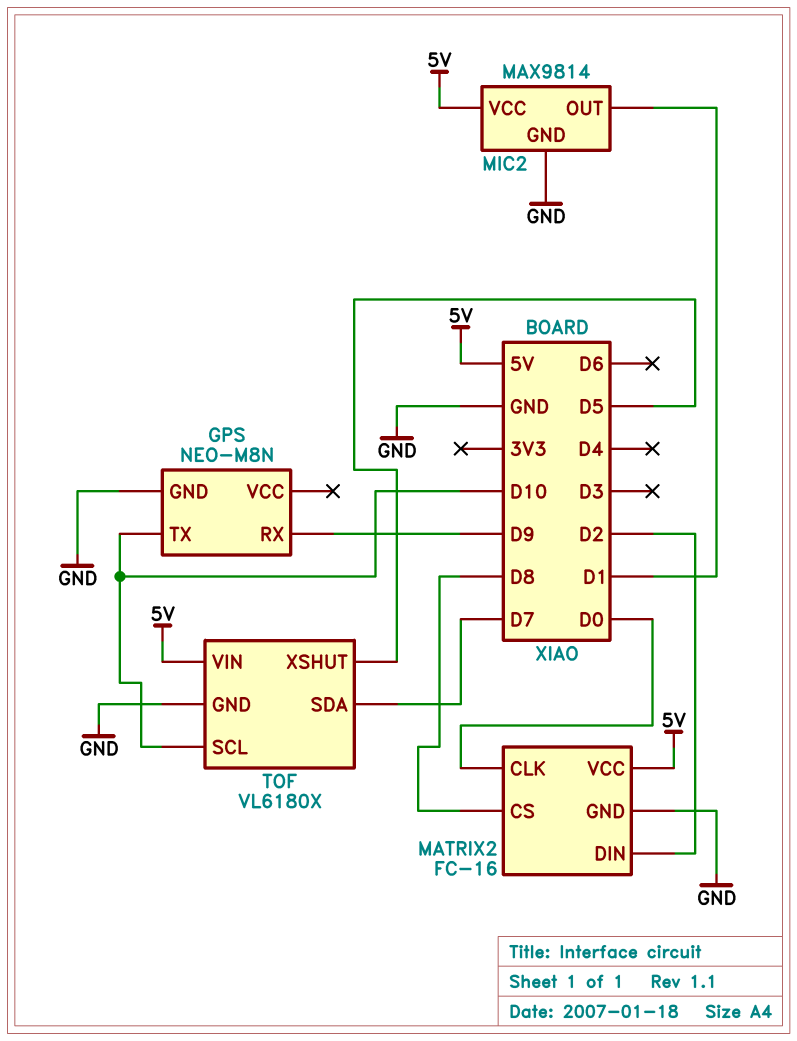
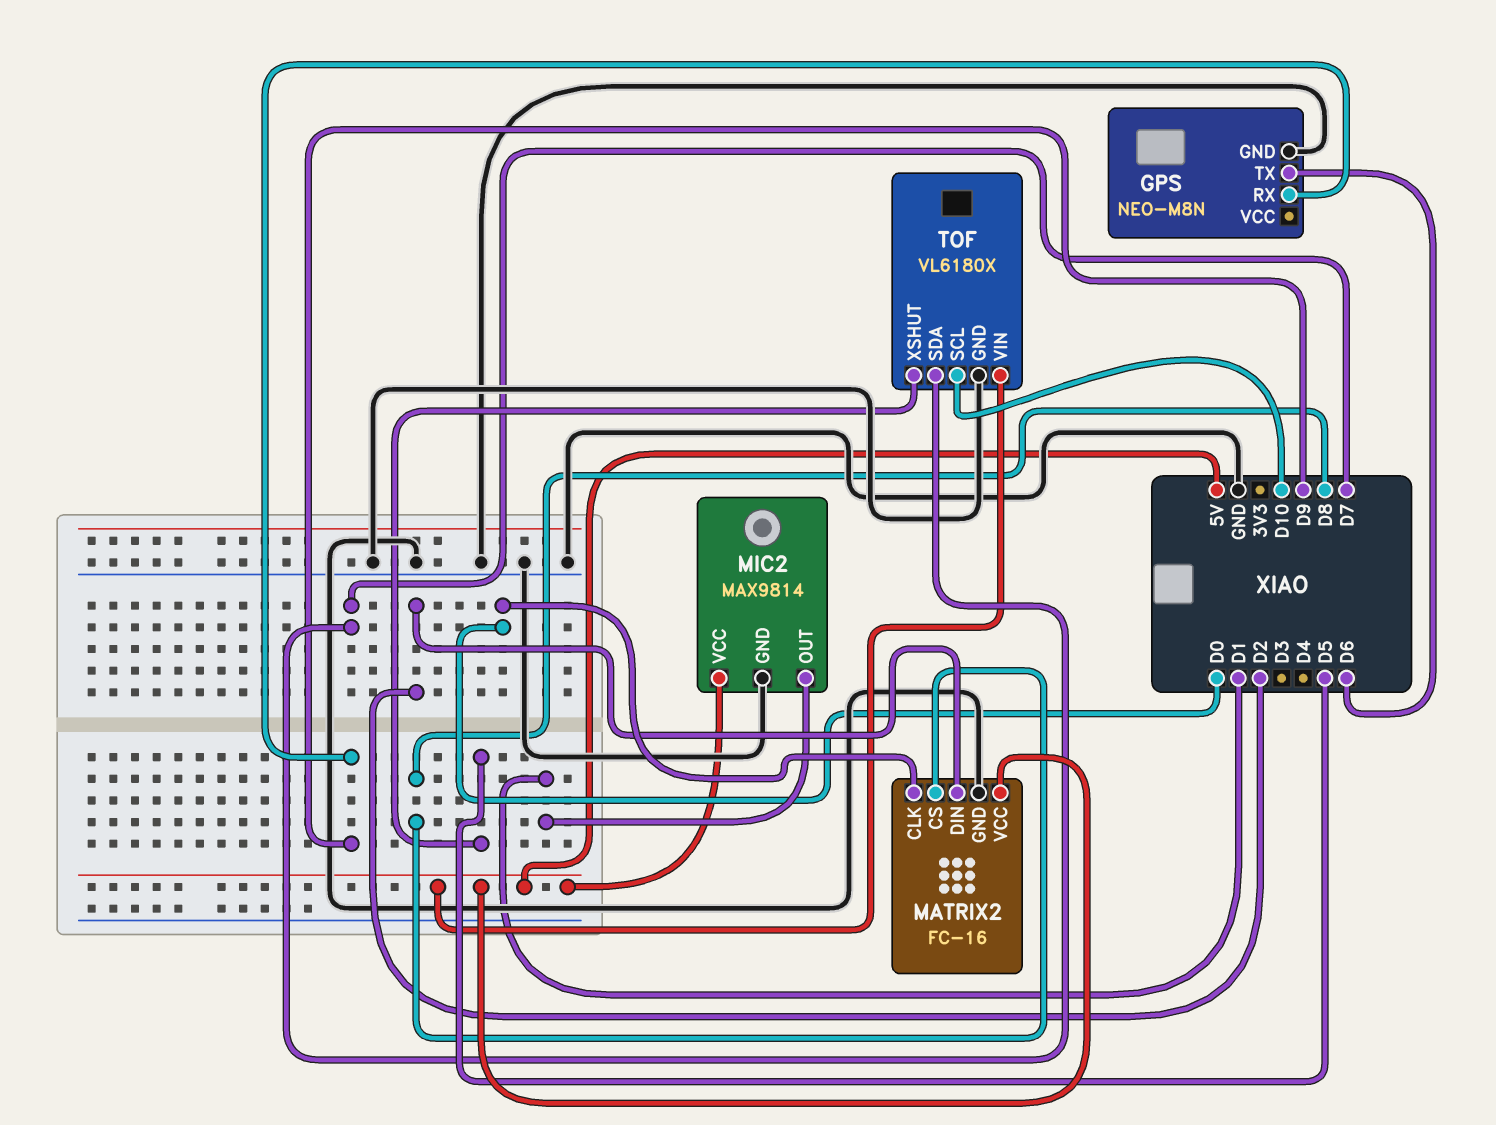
GPS pin TX: D10 -> D6

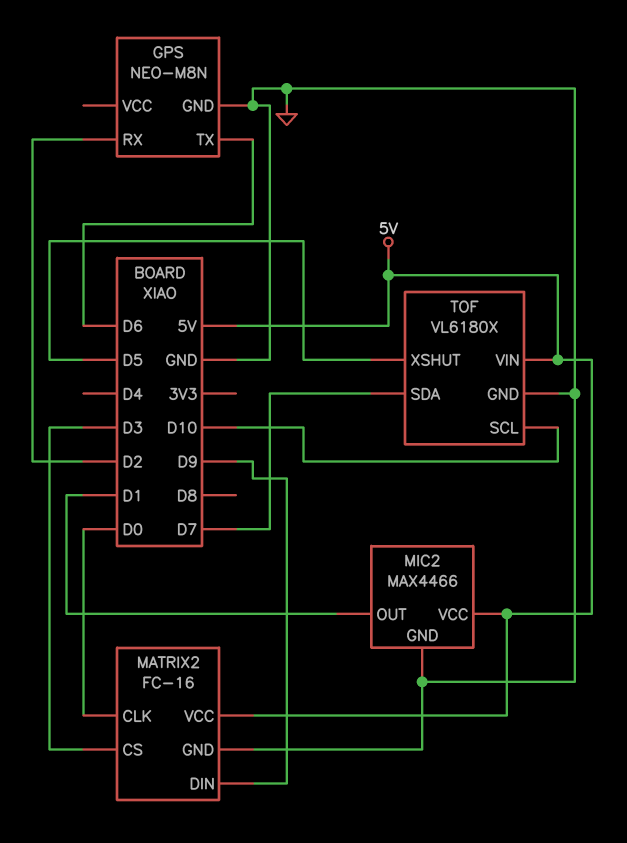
GPS pin RX: D9 -> D2
MATRIX2 pin CS: D8 -> D3
MATRIX2 pin DIN: D2 -> D9
MIC2: MAX9814 -> MAX4466

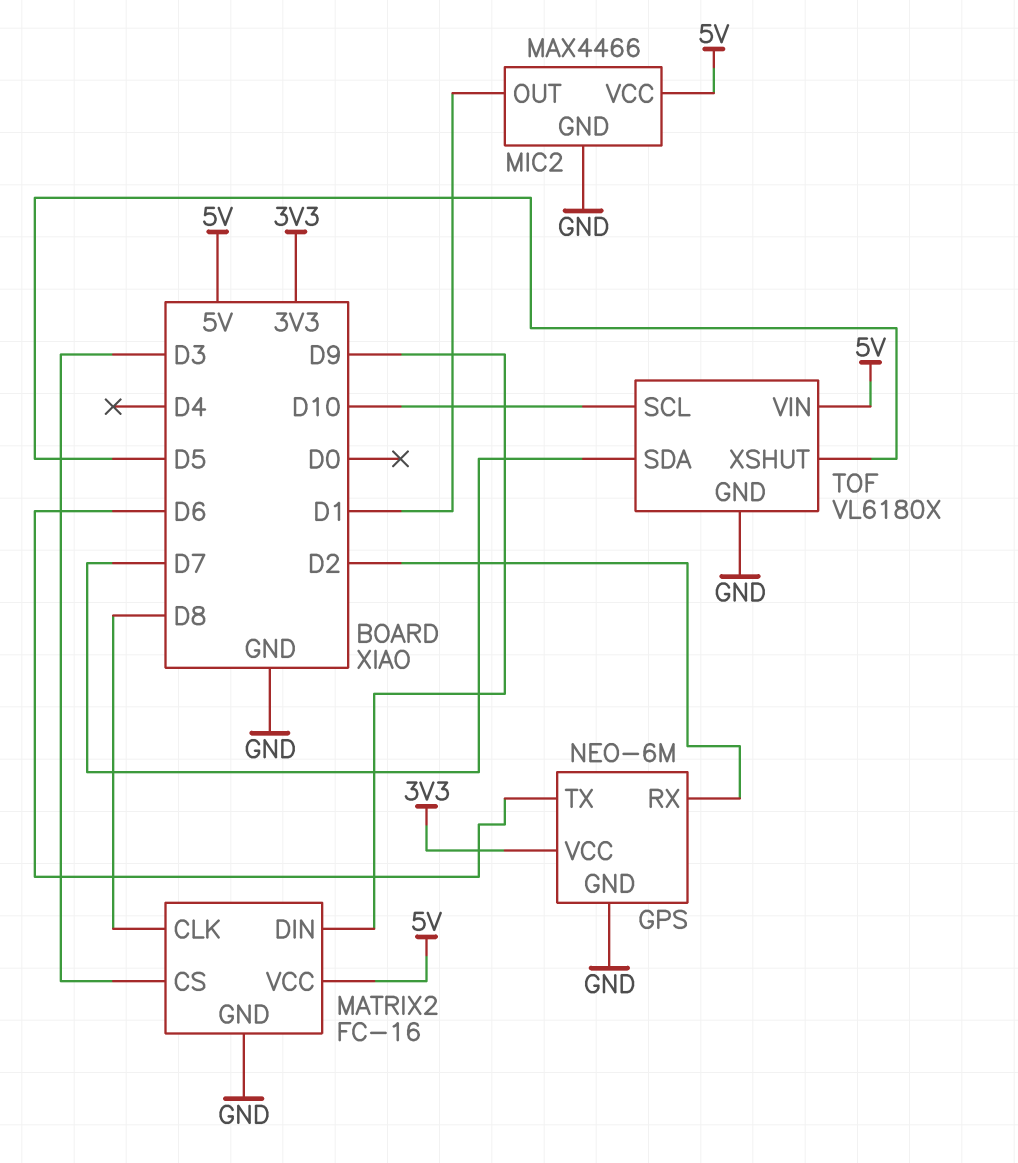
GPS: NEO-M8N -> NEO-6M
GPS pin VCC: none -> 3V3
MATRIX2 pin CLK: D0 -> D8

